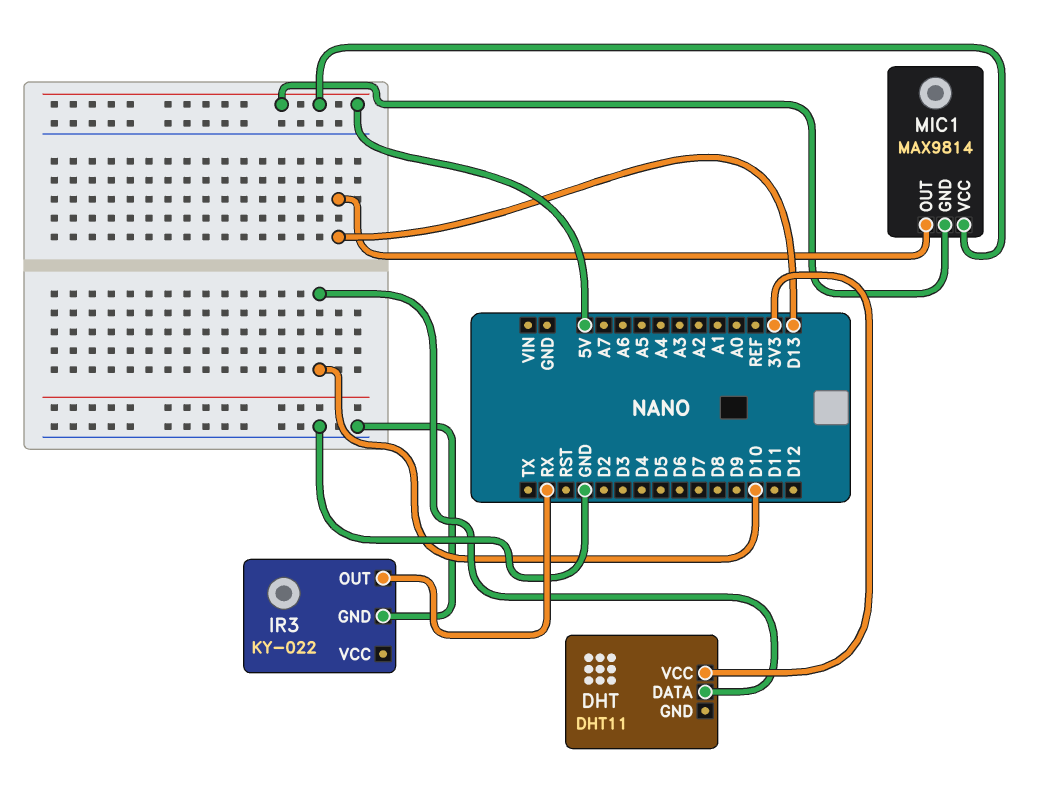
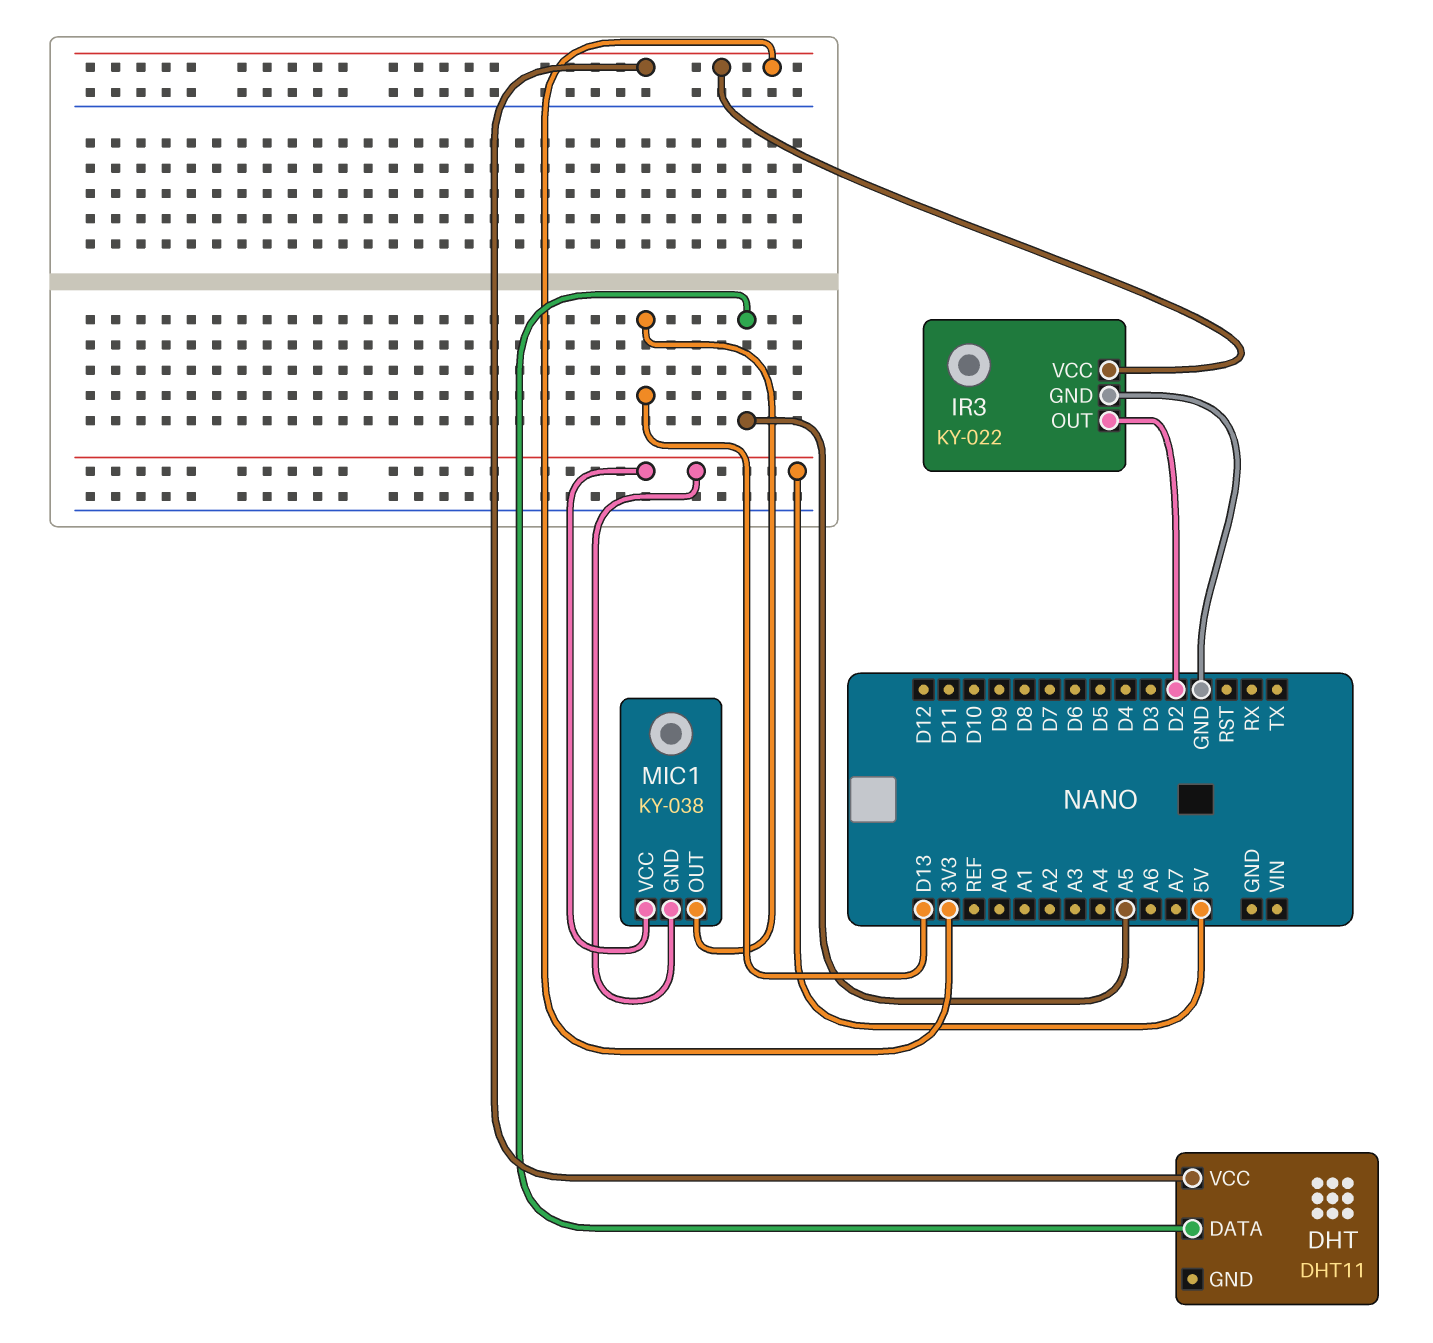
DHT pin DATA: D10 -> A5
IR3 pin OUT: RX -> D2
IR3 pin VCC: none -> 3V3
MIC1: MAX9814 -> KY-038

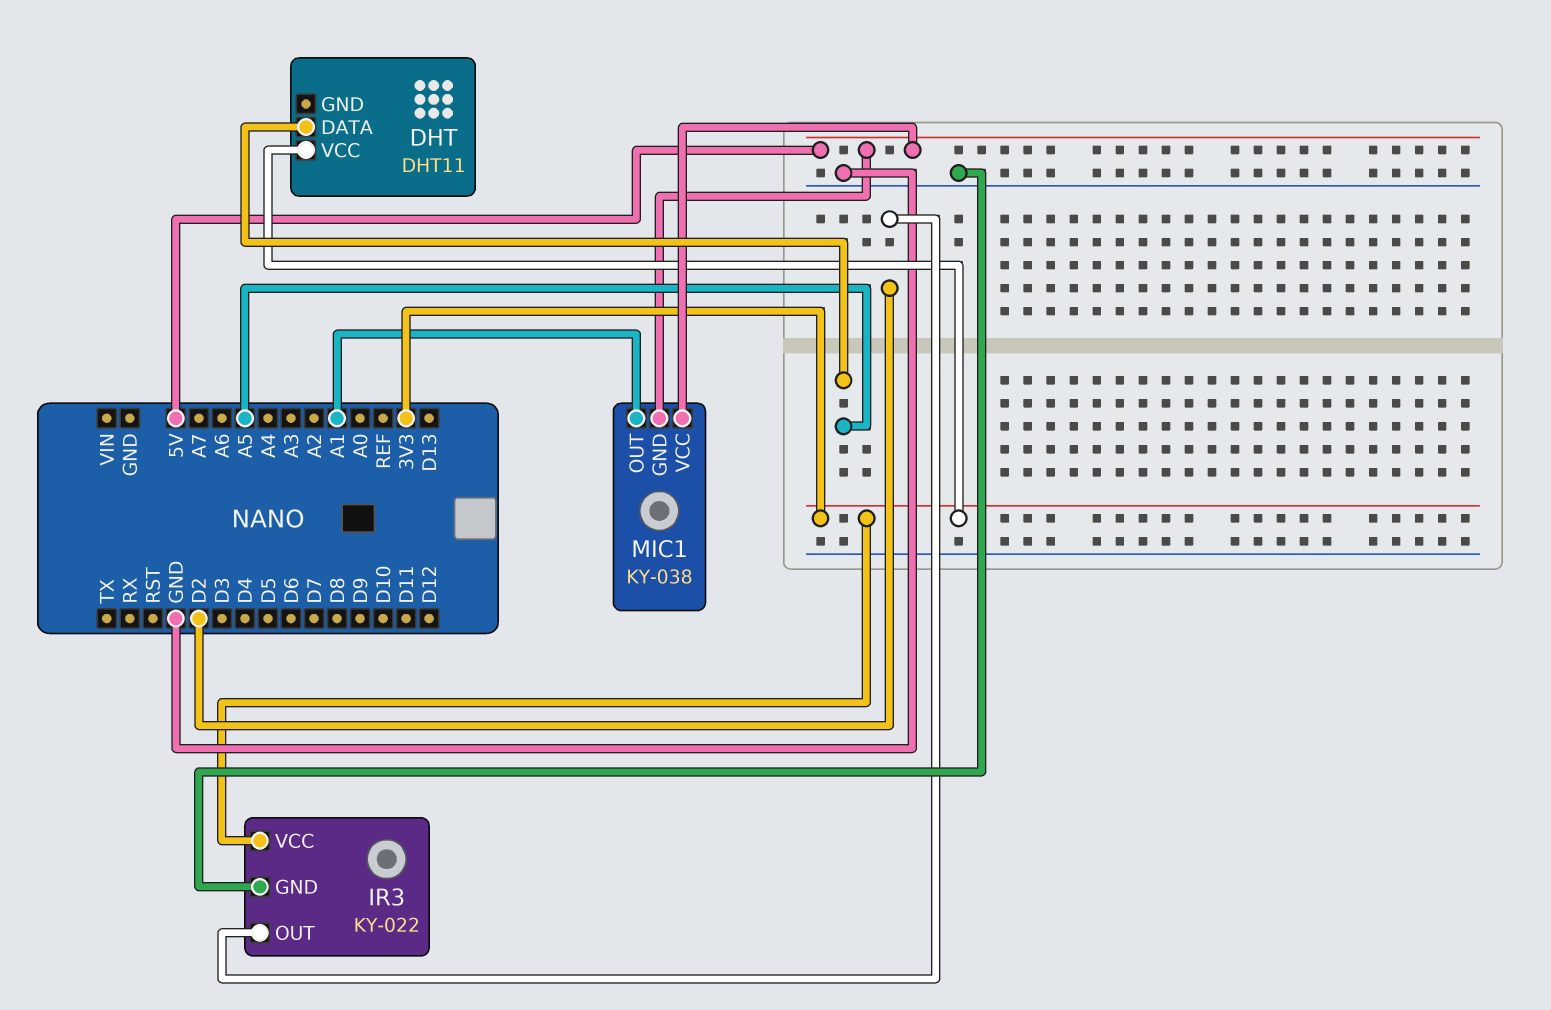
MIC1 pin OUT: D13 -> A1

